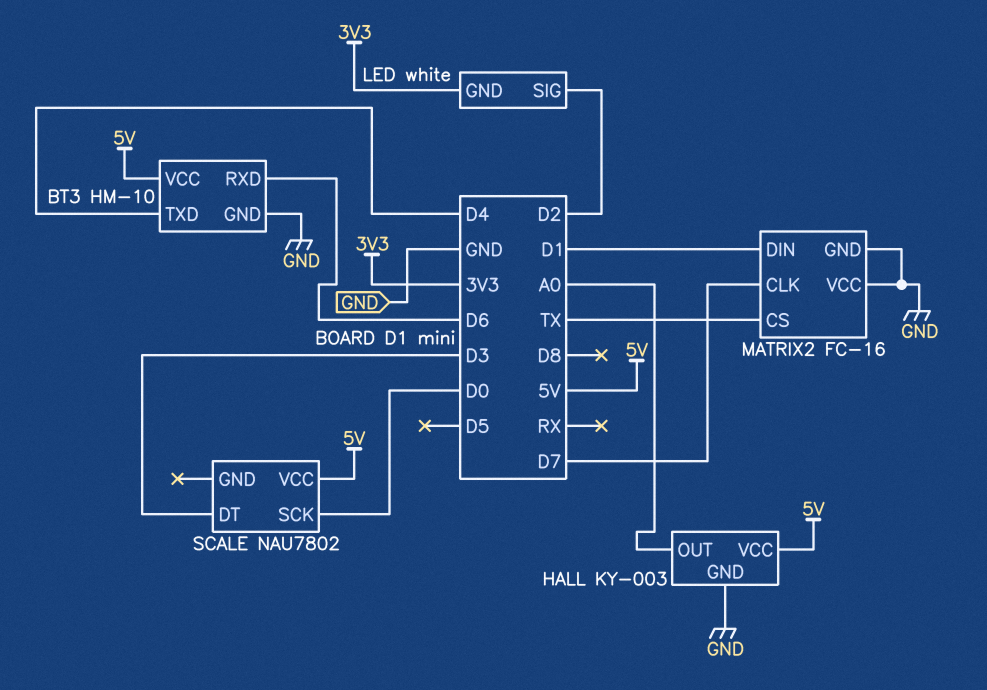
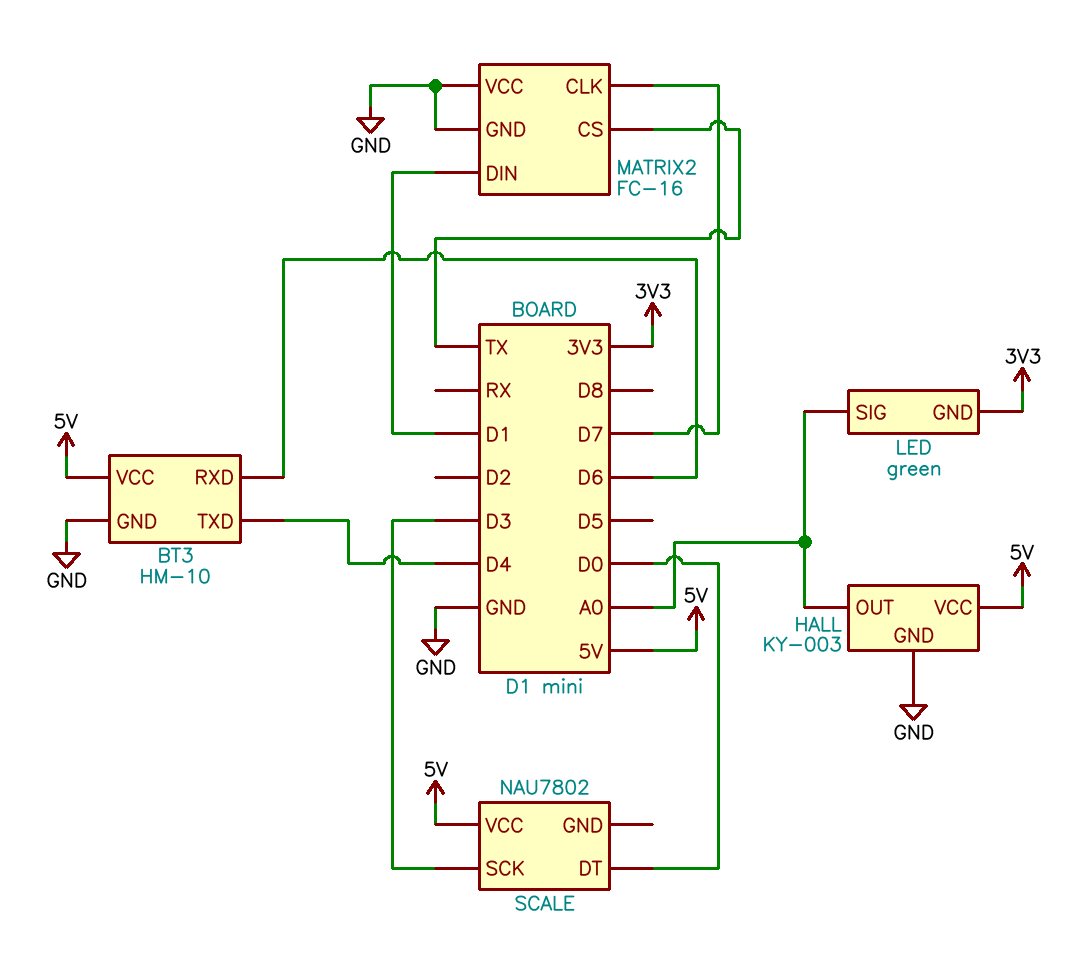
LED: white -> green
LED pin SIG: D2 -> A0
SCALE pin DT: D3 -> D0
SCALE pin SCK: D0 -> D3

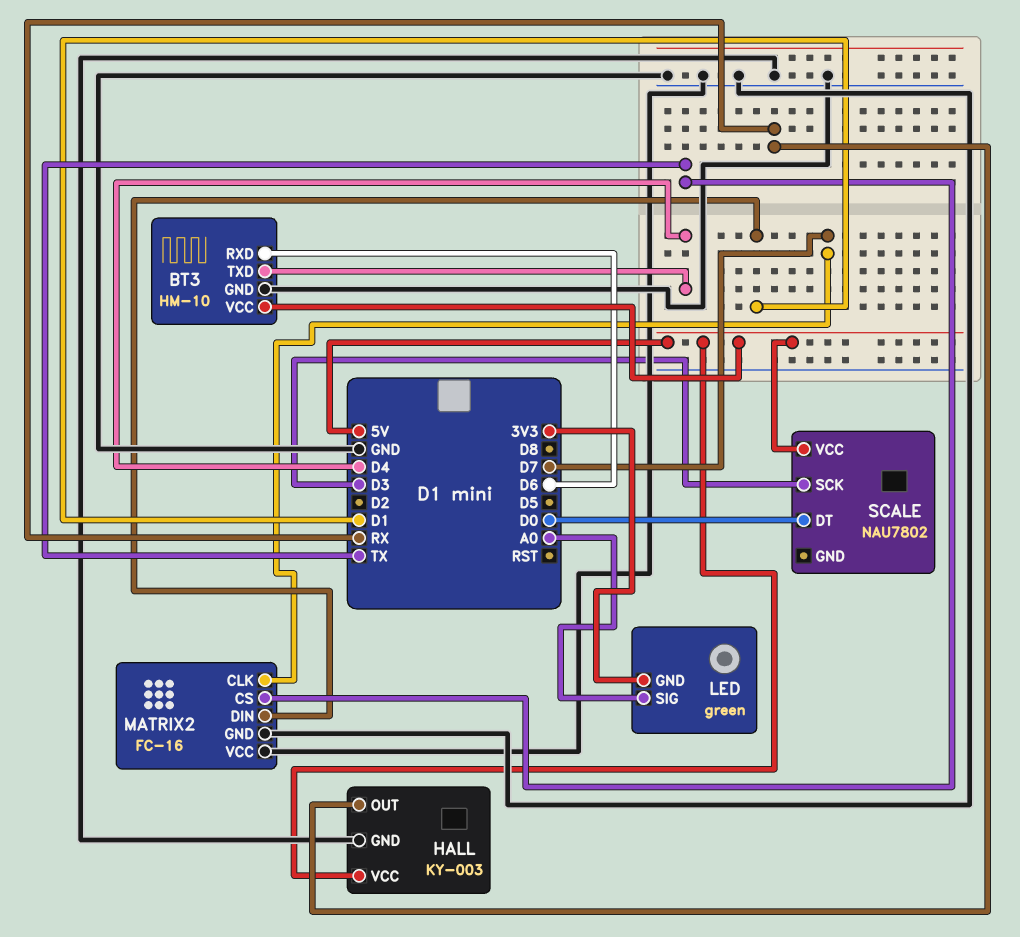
HALL pin OUT: A0 -> RX

